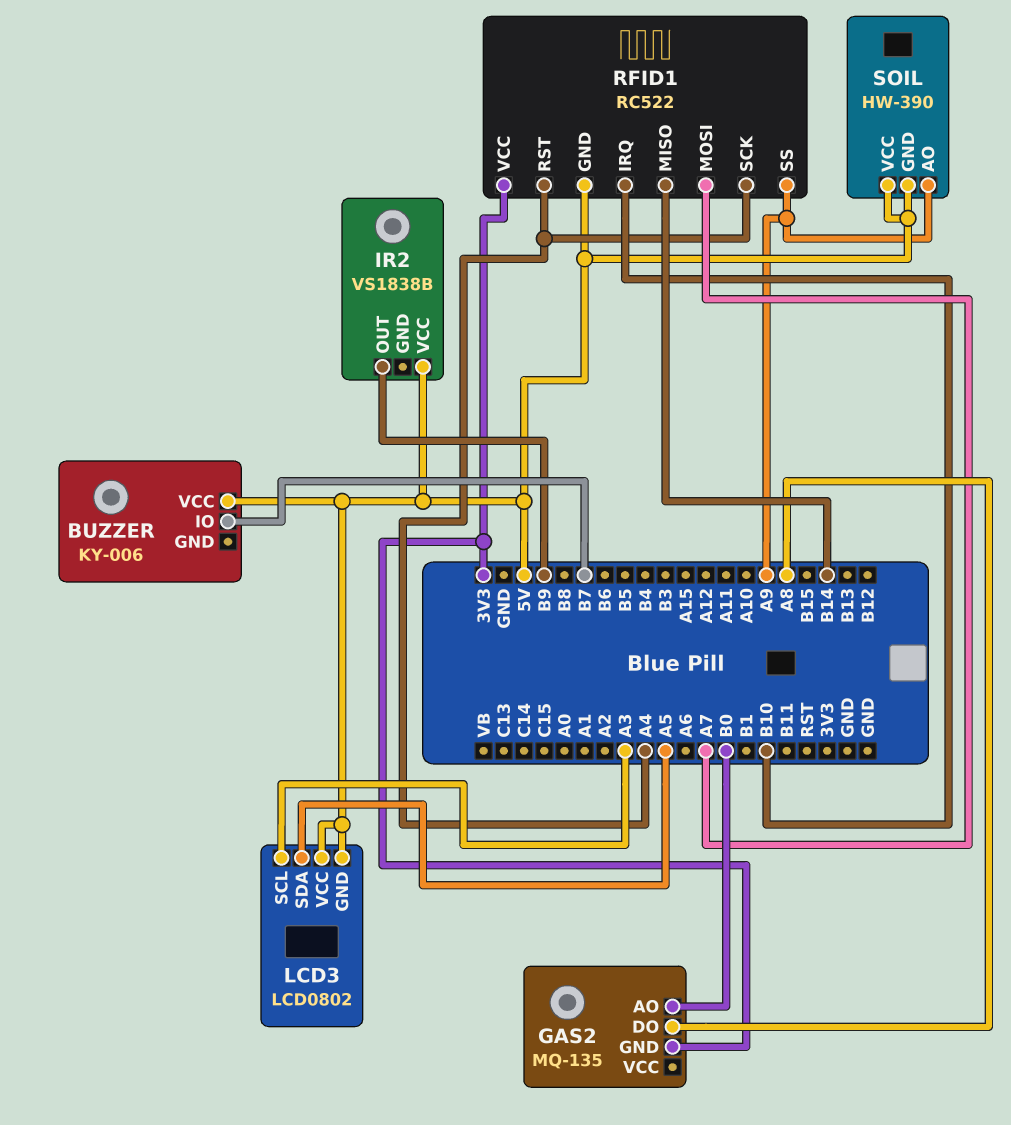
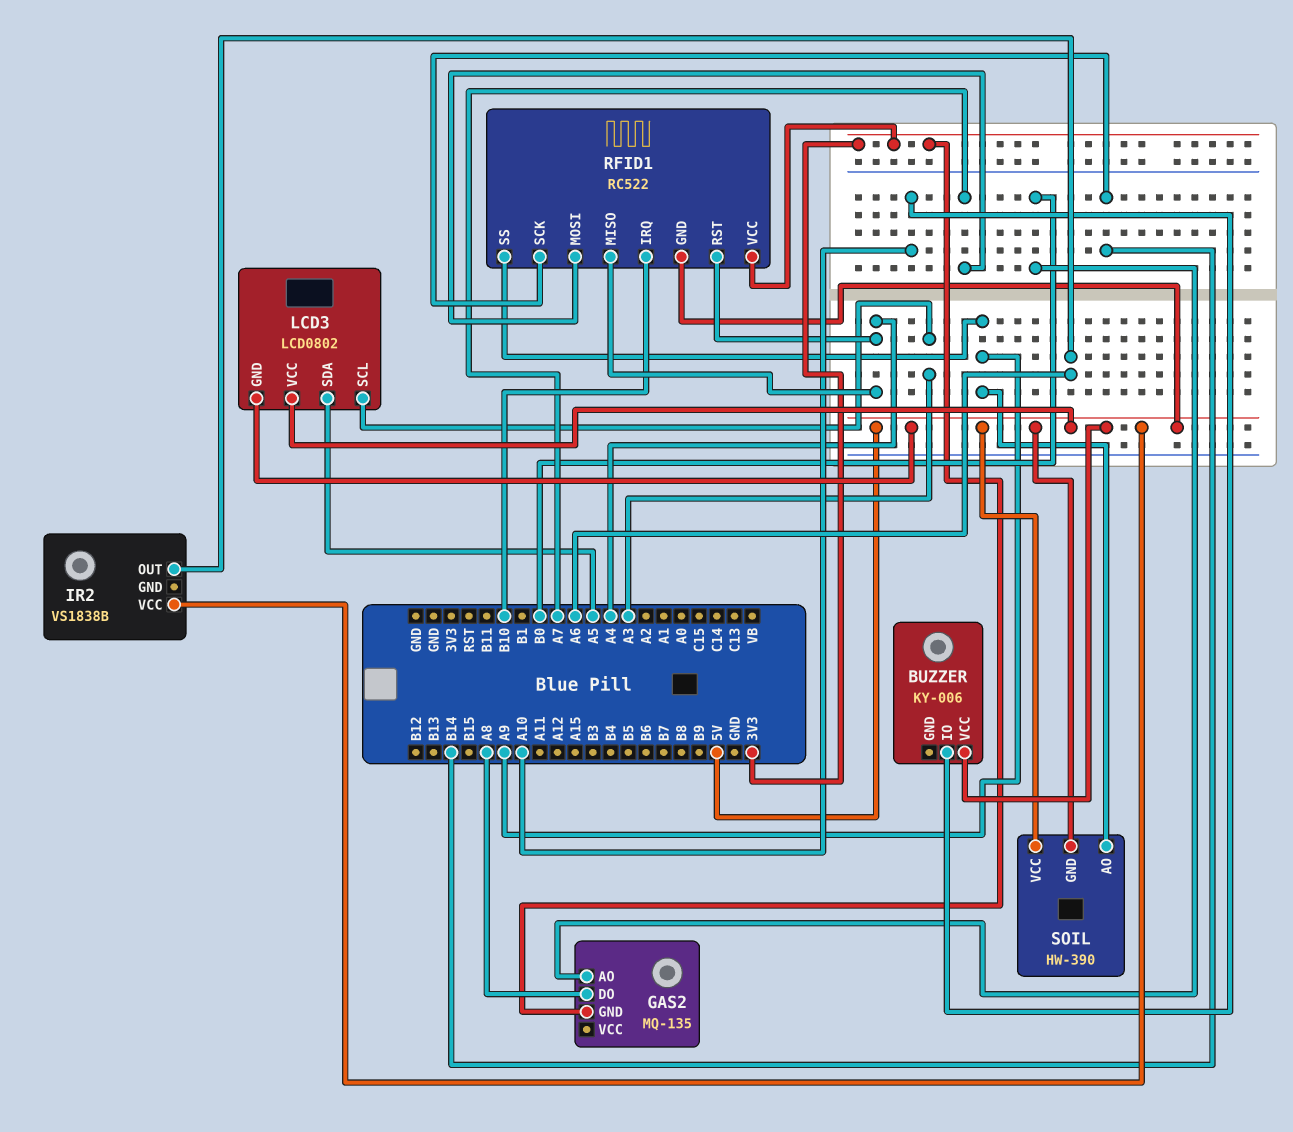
BUZZER pin IO: B7 -> A10
IR2 pin OUT: B9 -> A6
RFID1 pin MISO: B14 -> A4
RFID1 pin SCK: A4 -> B14

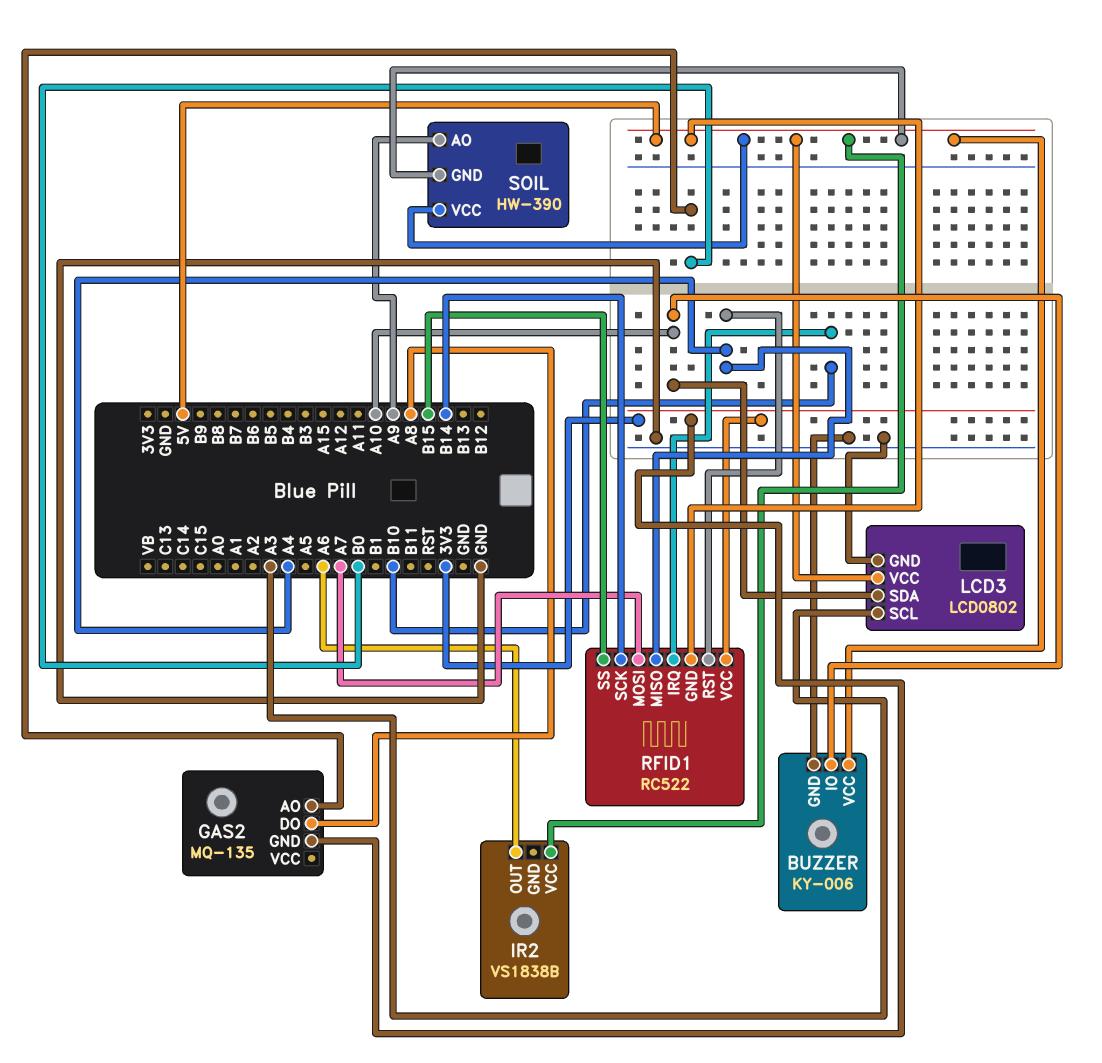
BUZZER pin GND: none -> GND
LCD3 pin GND: 5V -> GND
LCD3 pin SDA: A5 -> A10
RFID1 pin SS: A9 -> B15

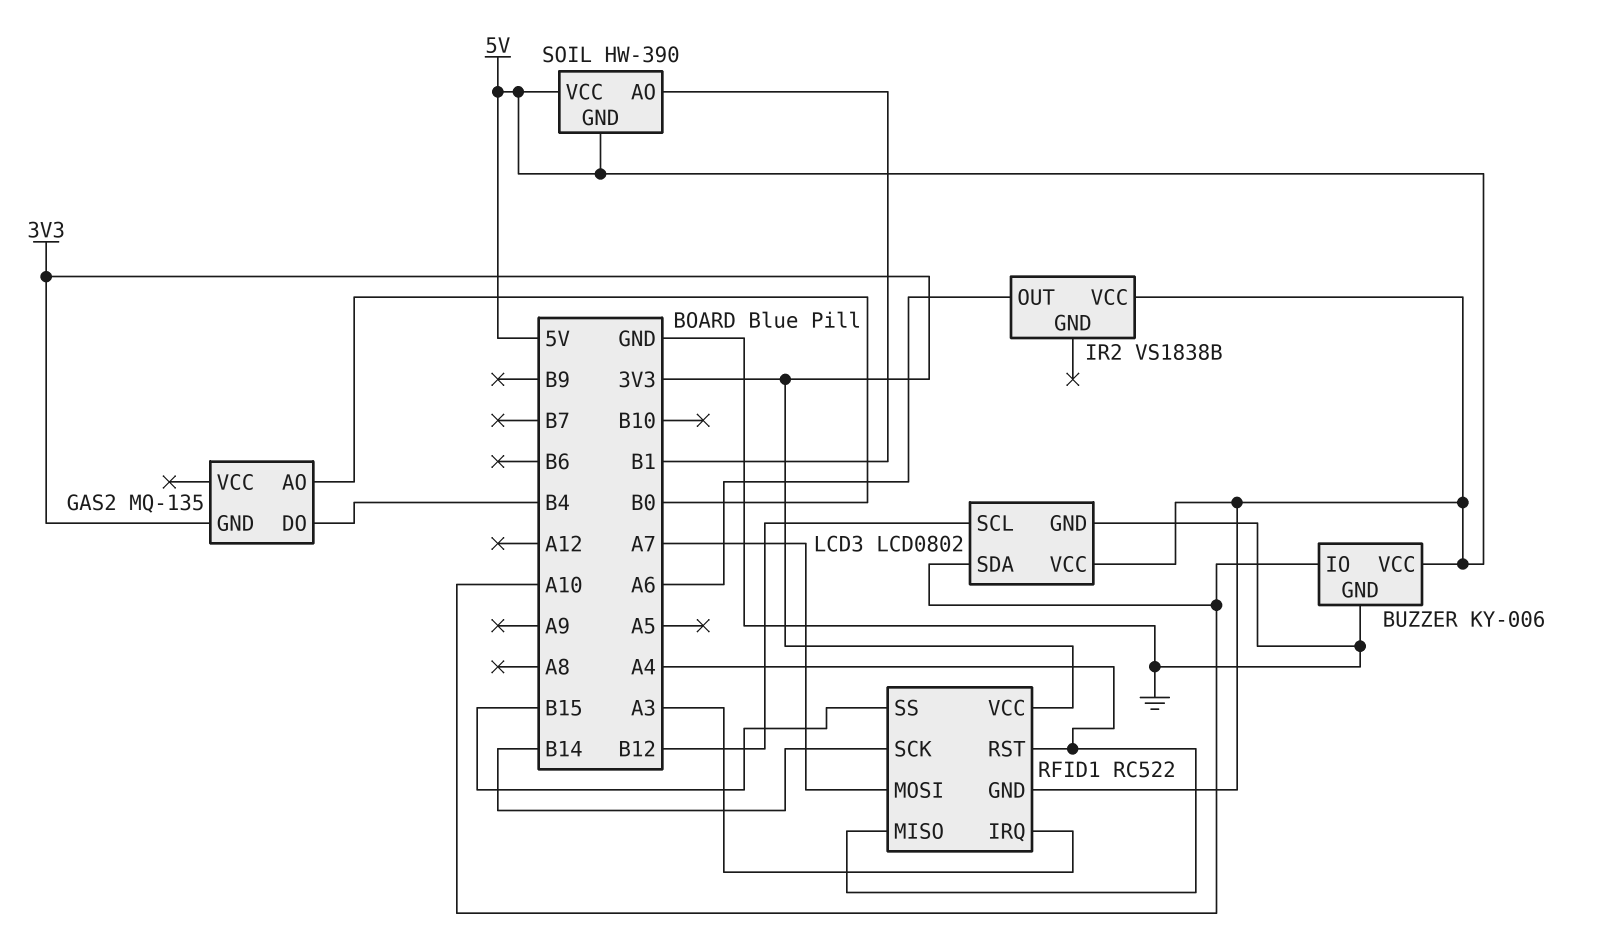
GAS2 pin DO: A8 -> B4
LCD3 pin SCL: A3 -> B12
RFID1 pin IRQ: B10 -> A3
SOIL pin AO: A9 -> B1

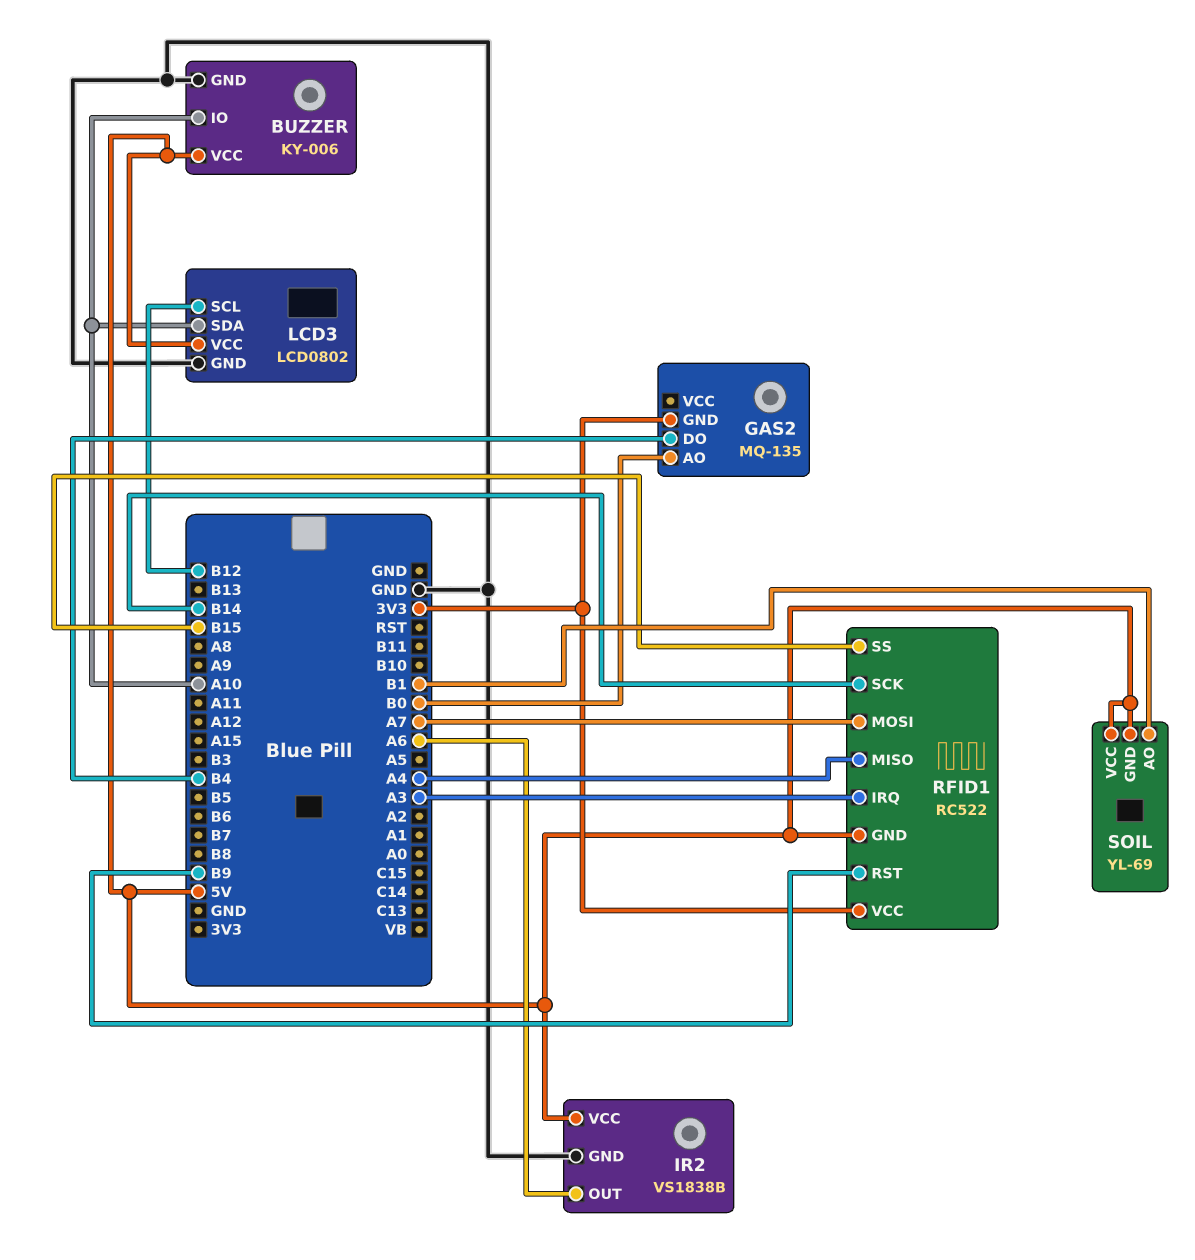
IR2 pin GND: none -> GND
RFID1 pin RST: A4 -> B9
SOIL: HW-390 -> YL-69

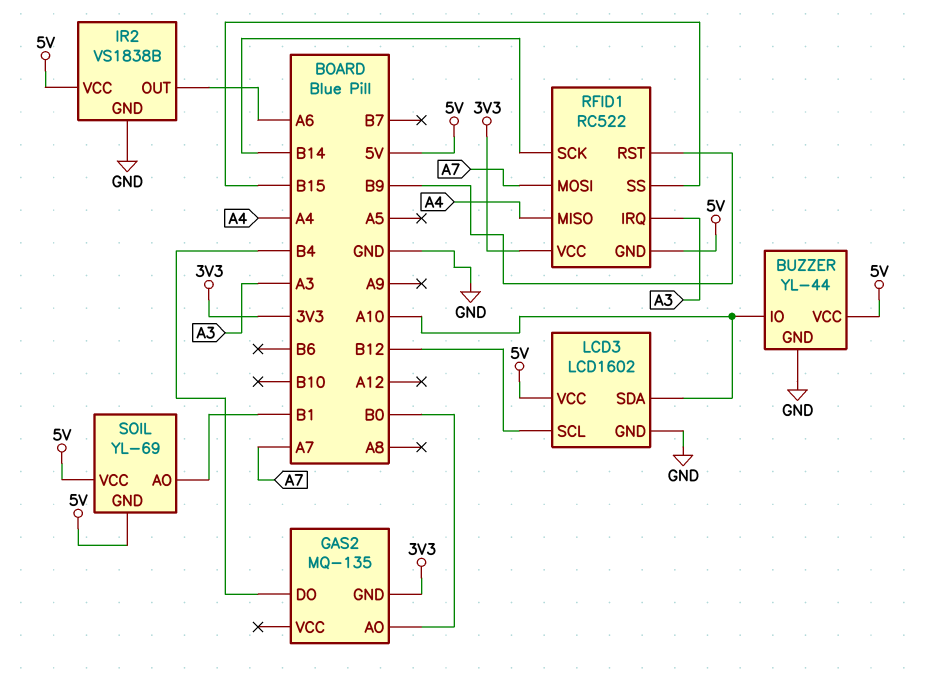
BUZZER: KY-006 -> YL-44
LCD3: LCD0802 -> LCD1602

